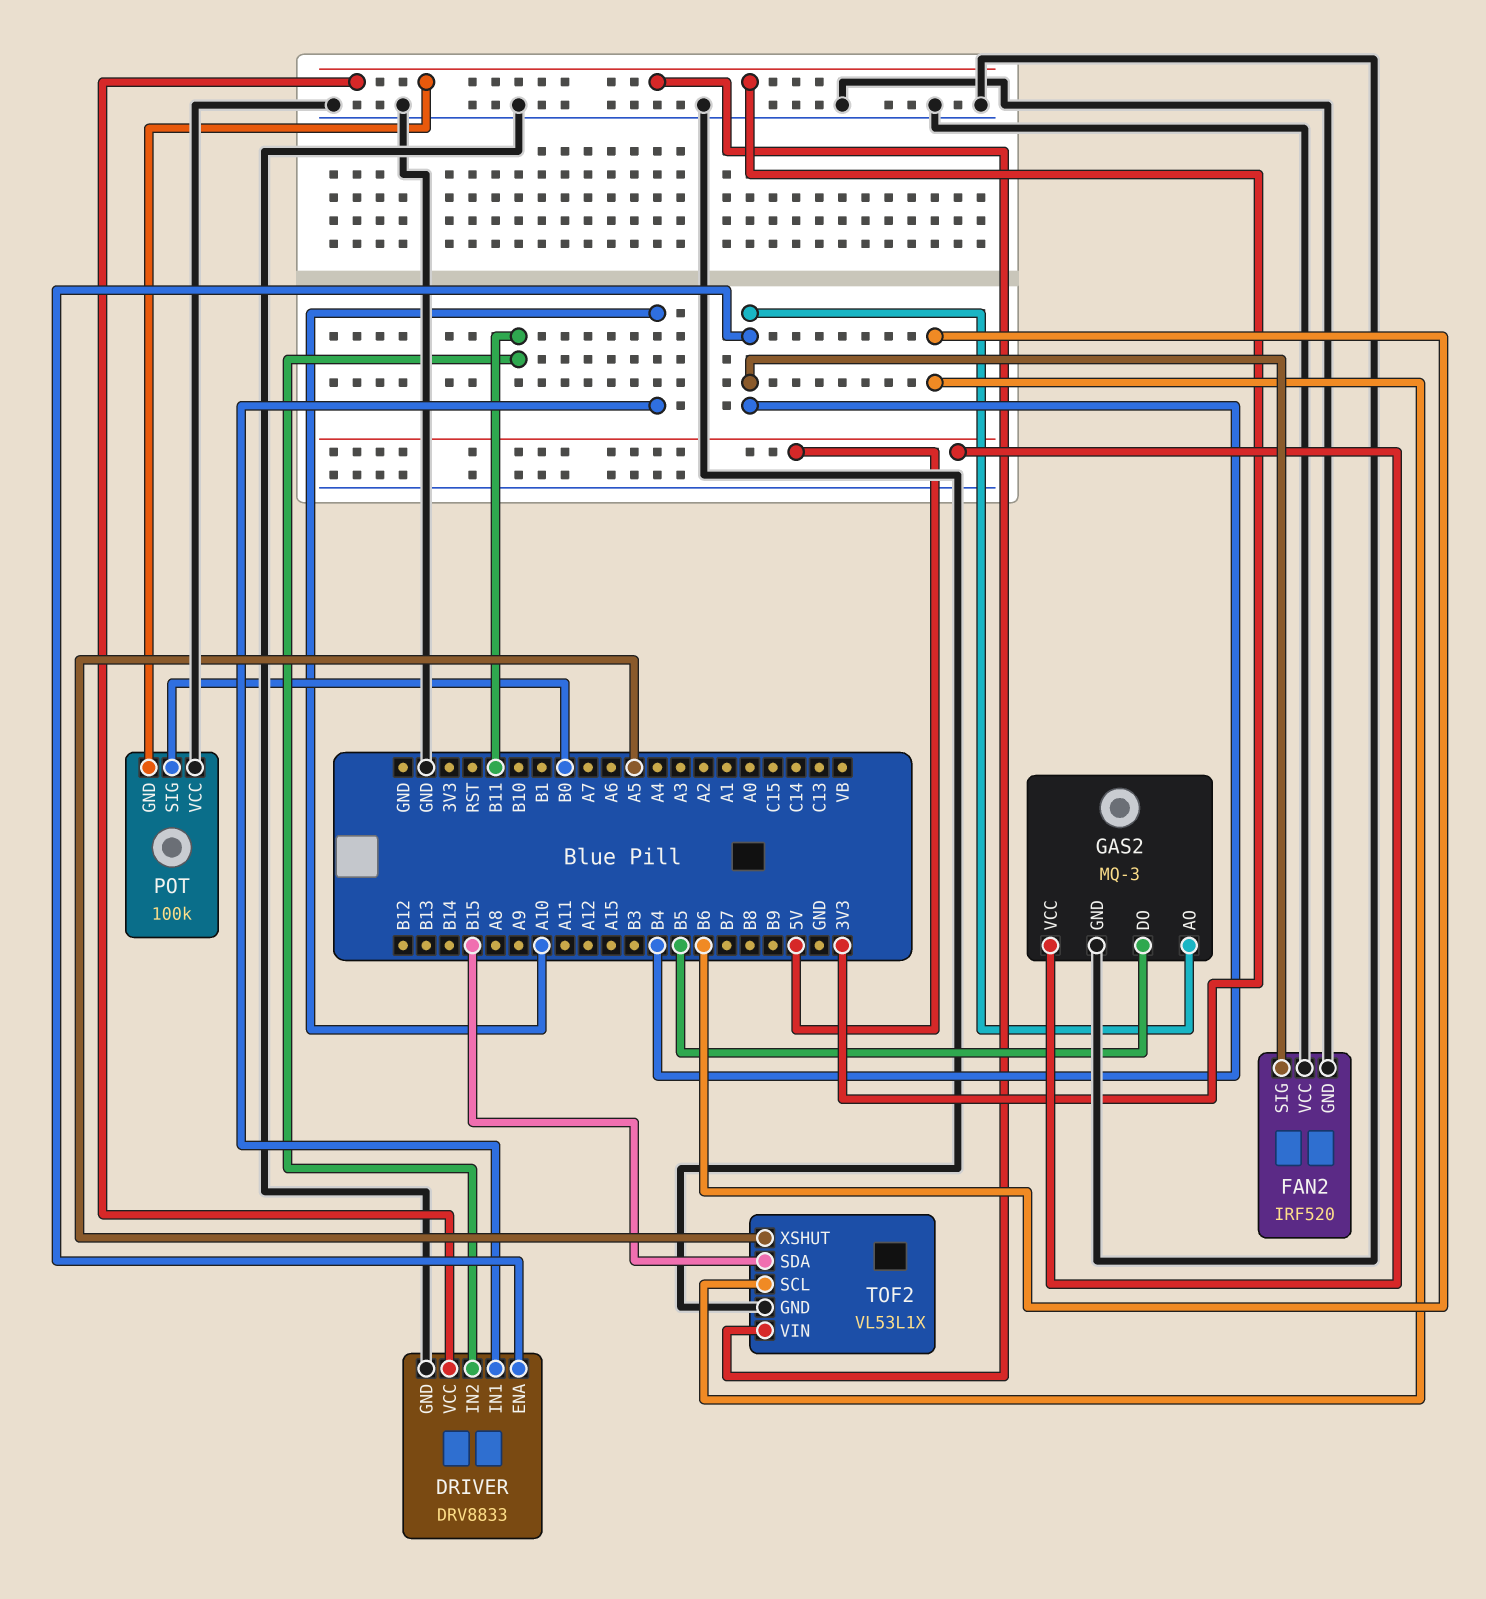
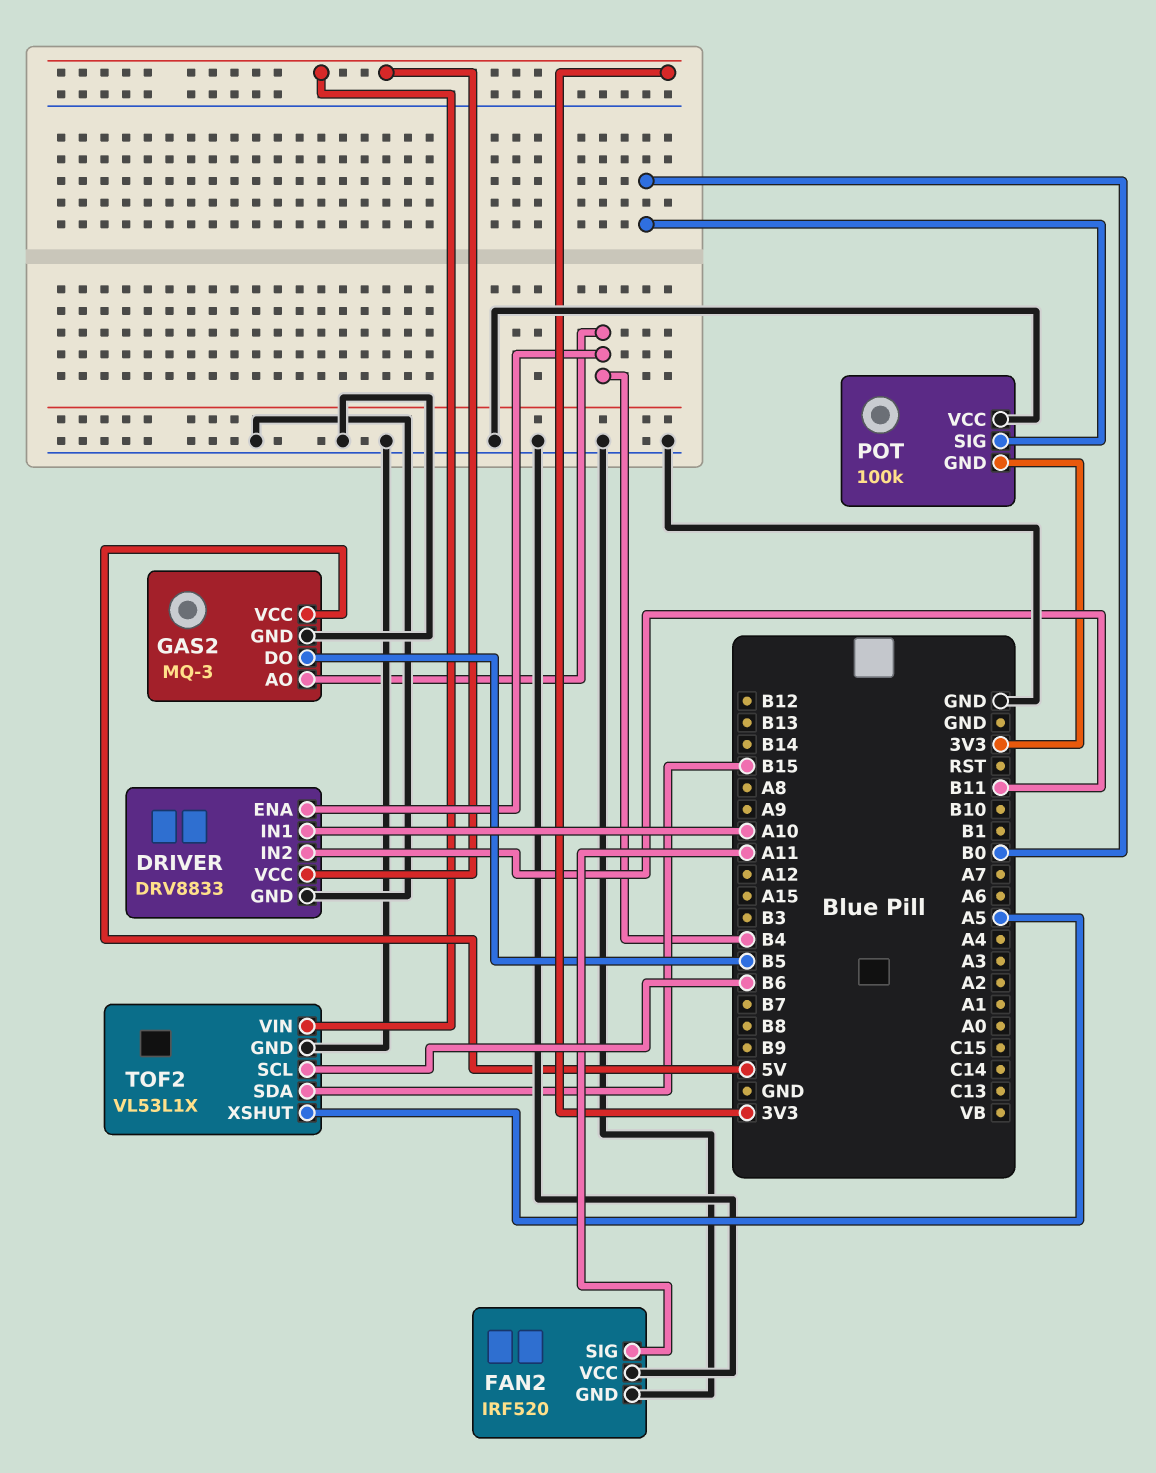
FAN2 pin SIG: B4 -> A11

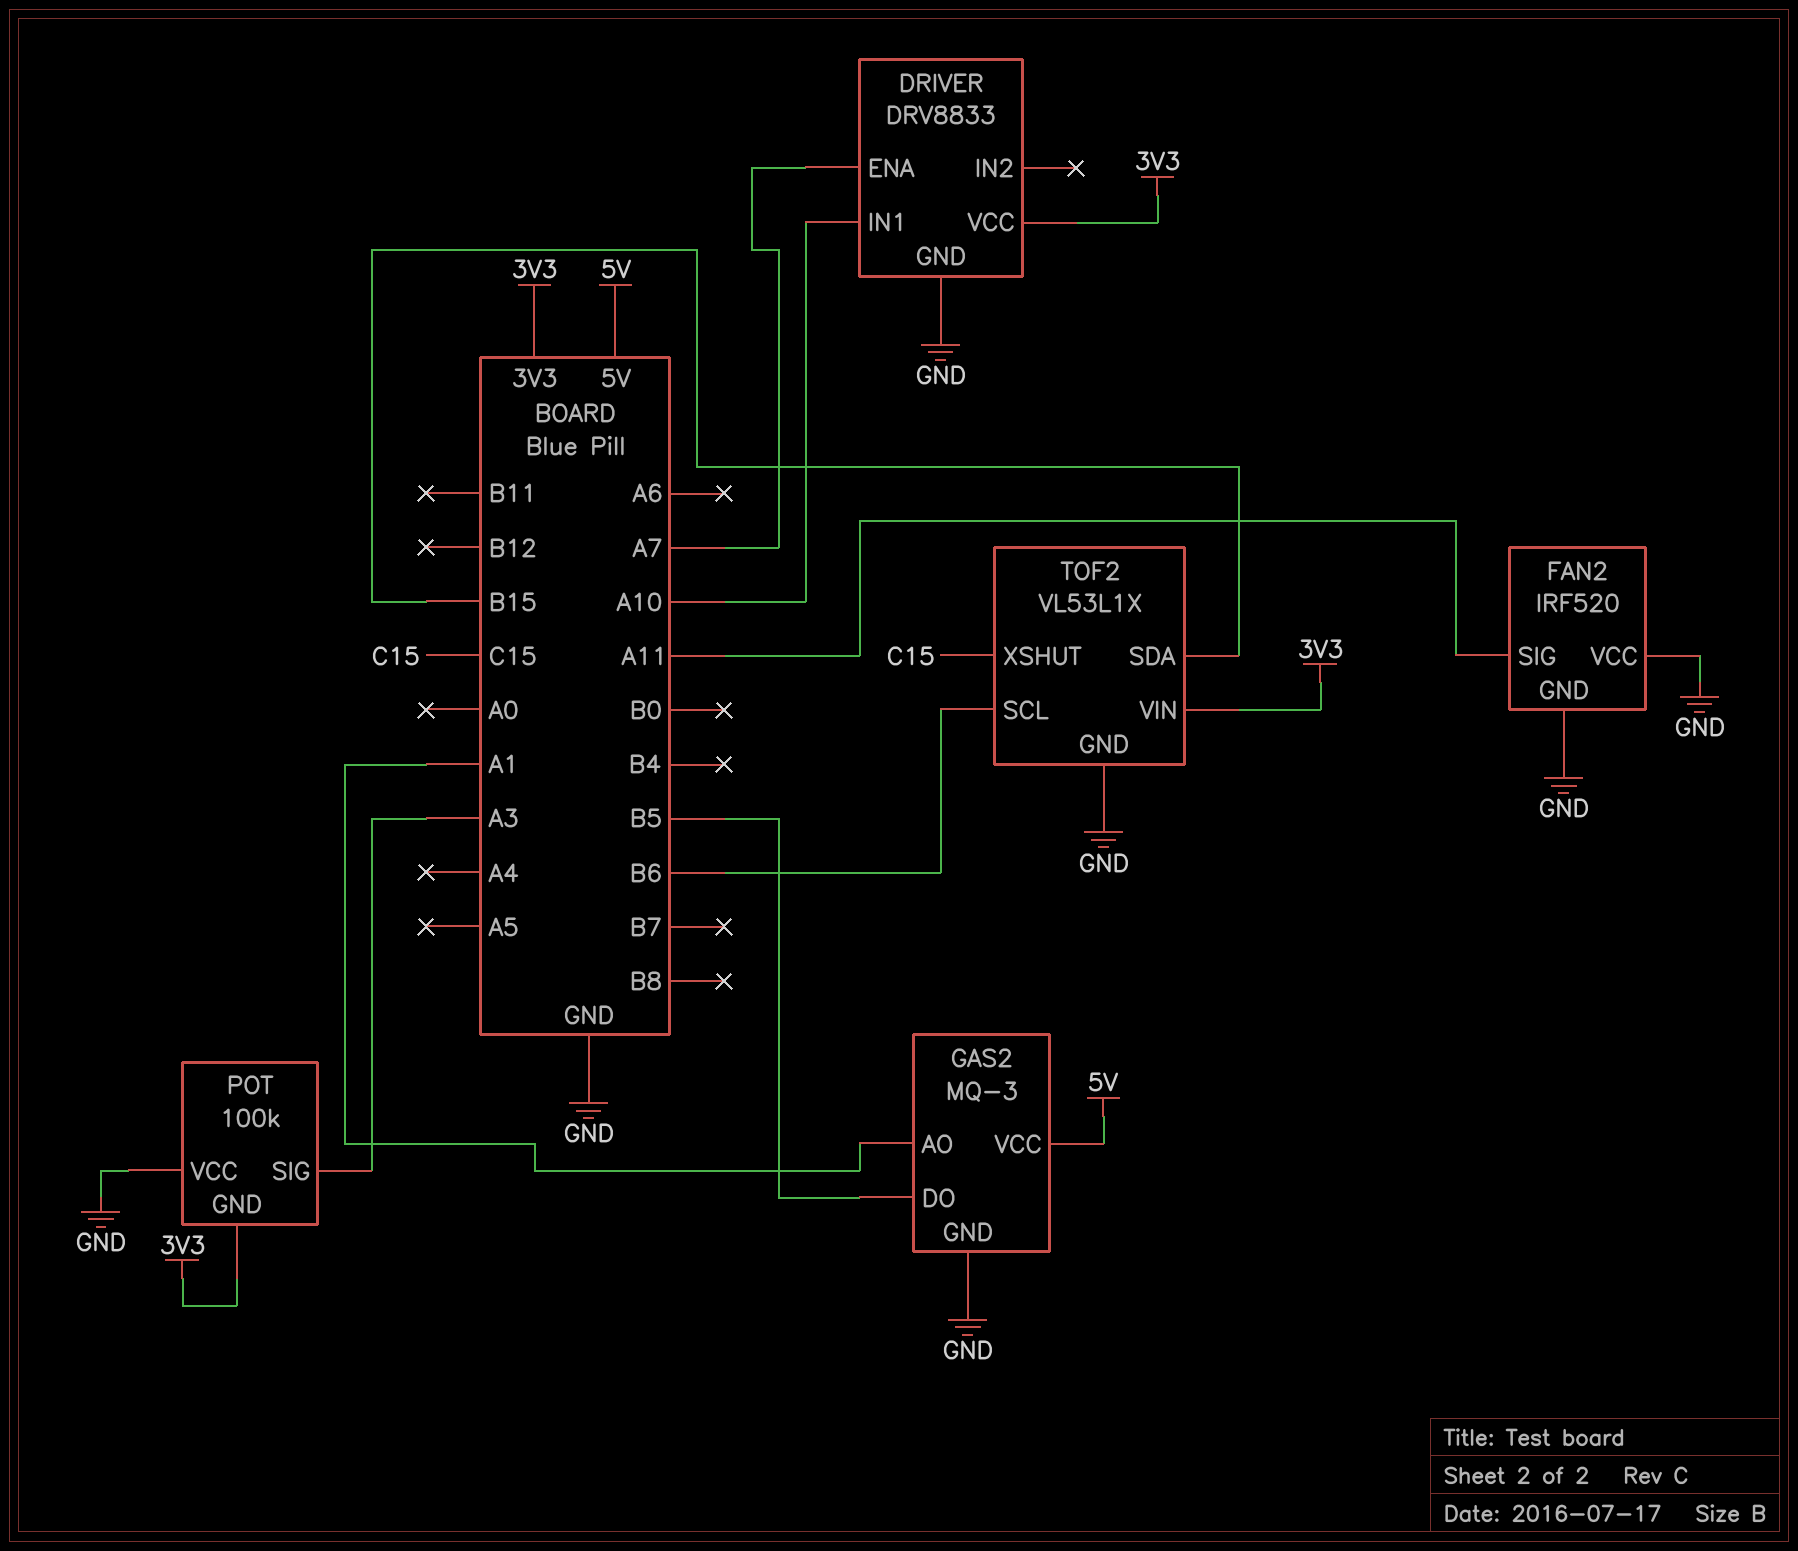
DRIVER pin ENA: B4 -> A7
DRIVER pin IN2: B11 -> none
GAS2 pin AO: B4 -> A1
POT pin SIG: B0 -> A3
TOF2 pin XSHUT: A5 -> C15

